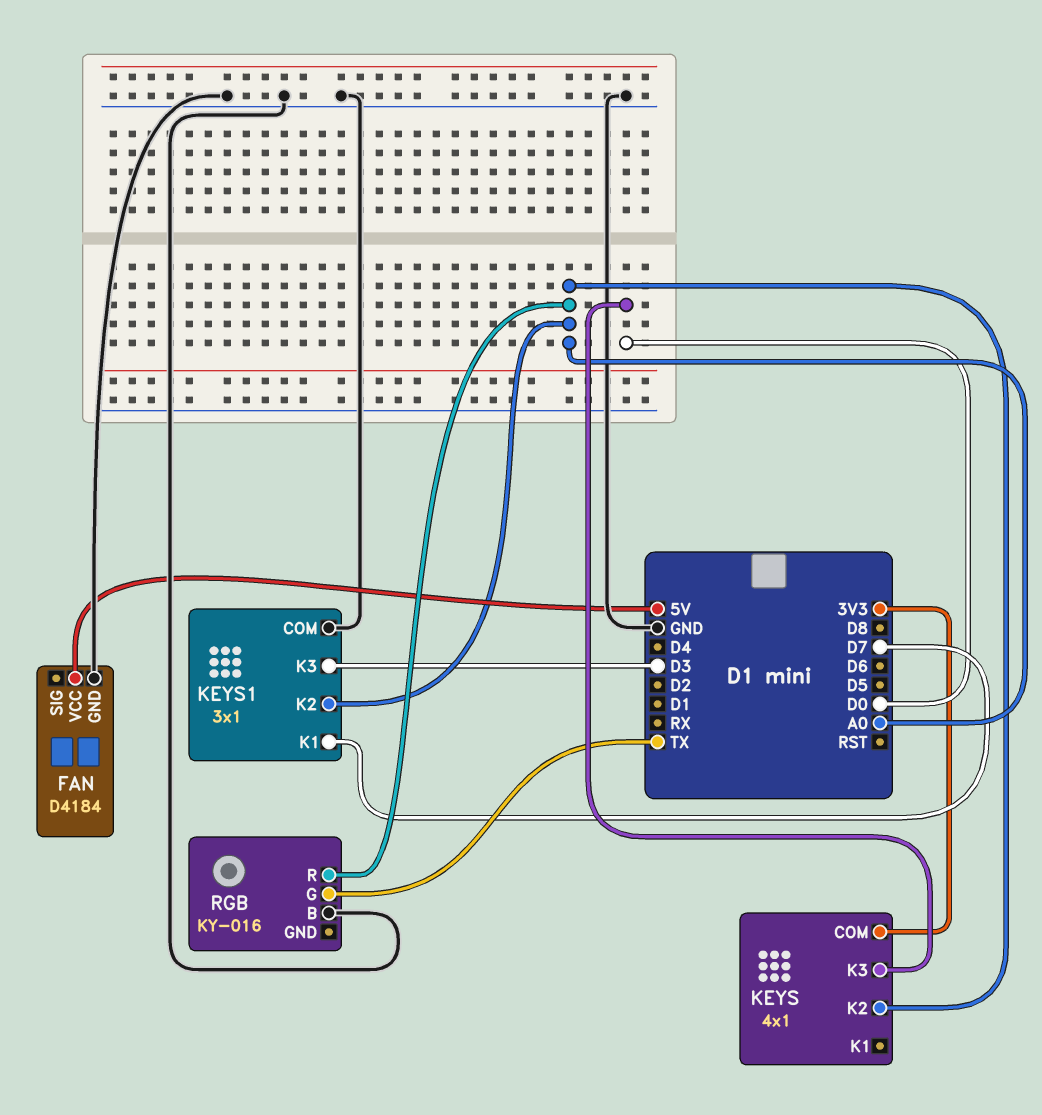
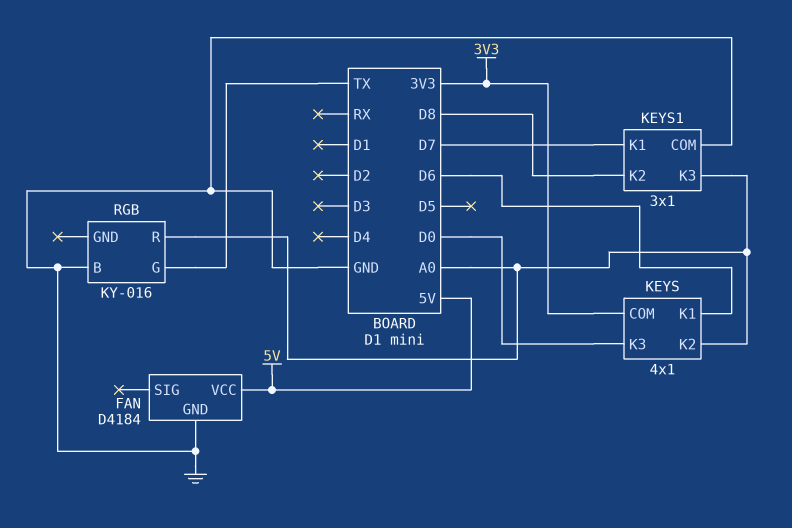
KEYS pin K1: none -> D6
KEYS1 pin K2: A0 -> D8
KEYS1 pin K3: D3 -> A0

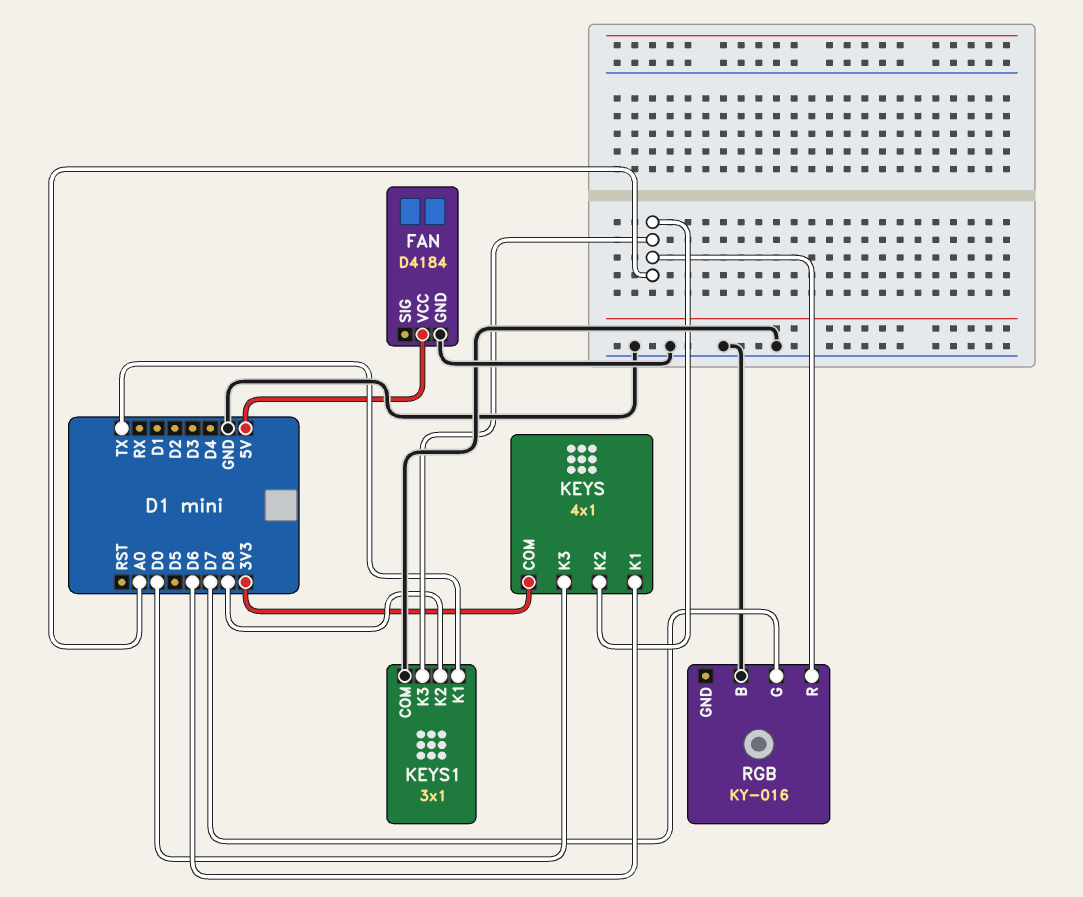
KEYS1 pin K1: D7 -> TX
RGB pin G: TX -> D7

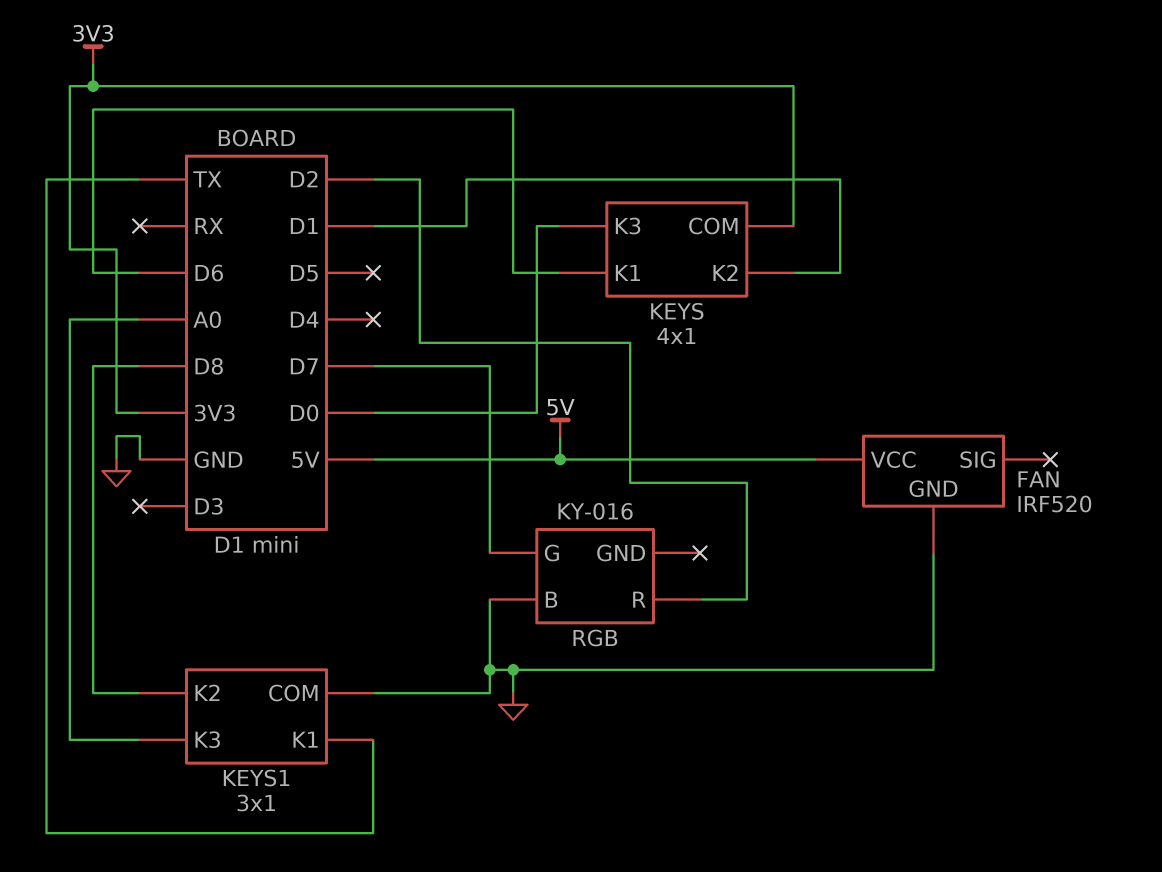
FAN: D4184 -> IRF520
KEYS pin K2: A0 -> D1
RGB pin R: A0 -> D2

